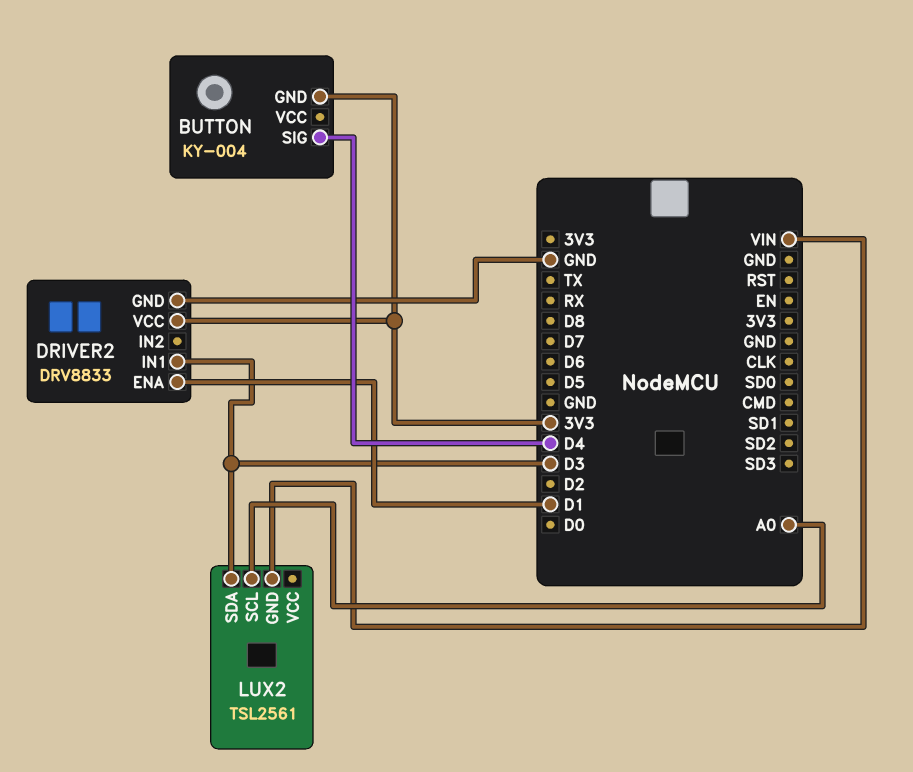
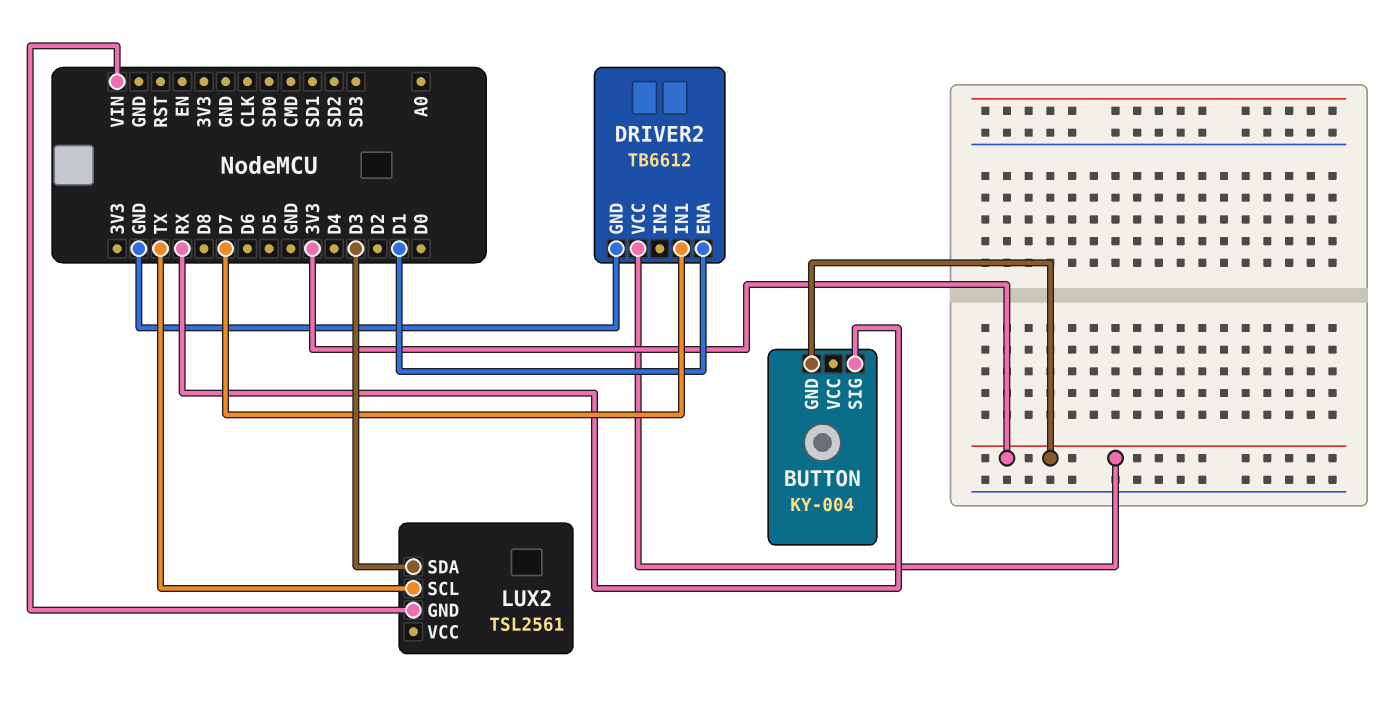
BUTTON pin SIG: D4 -> RX
DRIVER2: DRV8833 -> TB6612
DRIVER2 pin IN1: D3 -> D7
LUX2 pin SCL: A0 -> TX

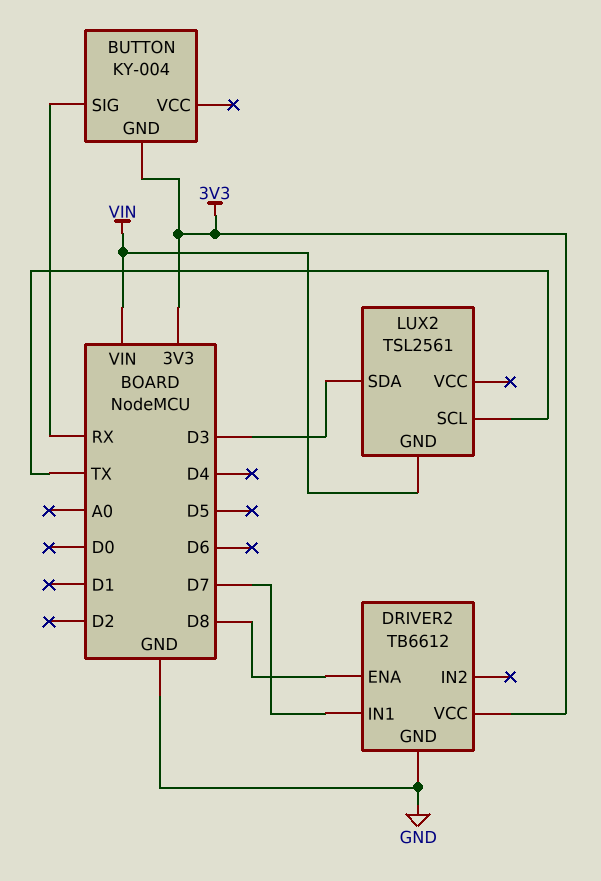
DRIVER2 pin ENA: D1 -> D8

